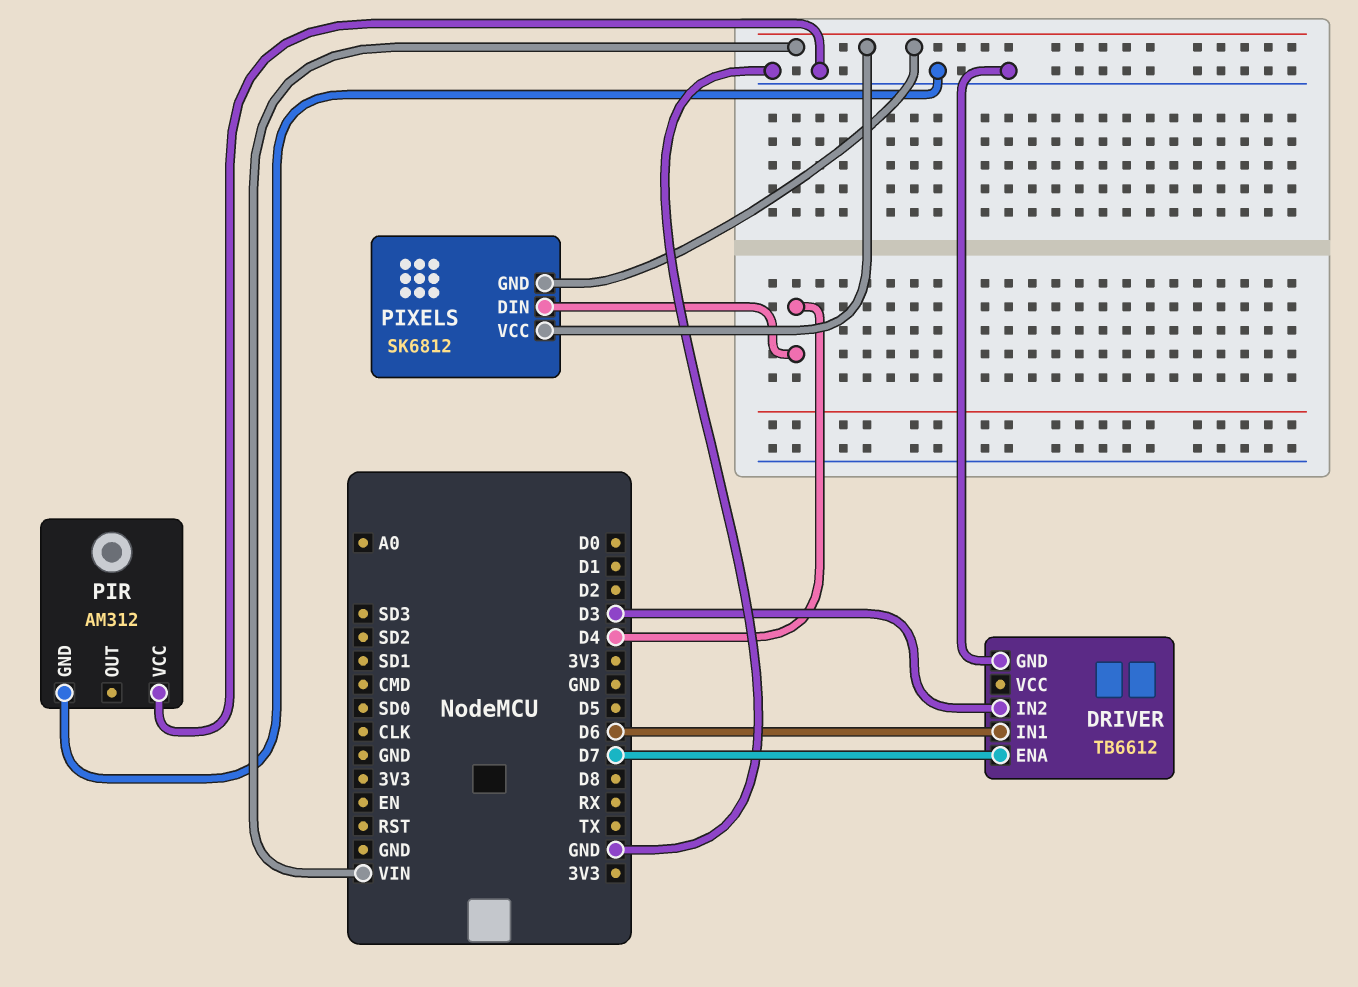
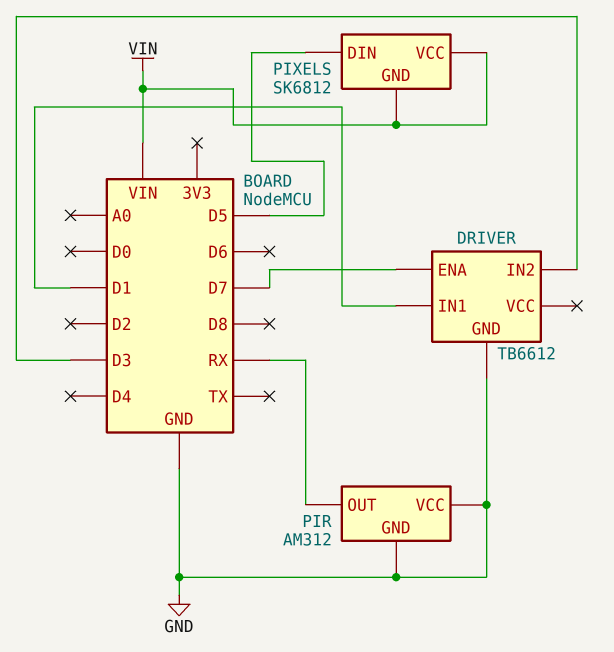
DRIVER pin IN1: D6 -> D1
PIR pin OUT: none -> RX
PIXELS pin DIN: D4 -> D5

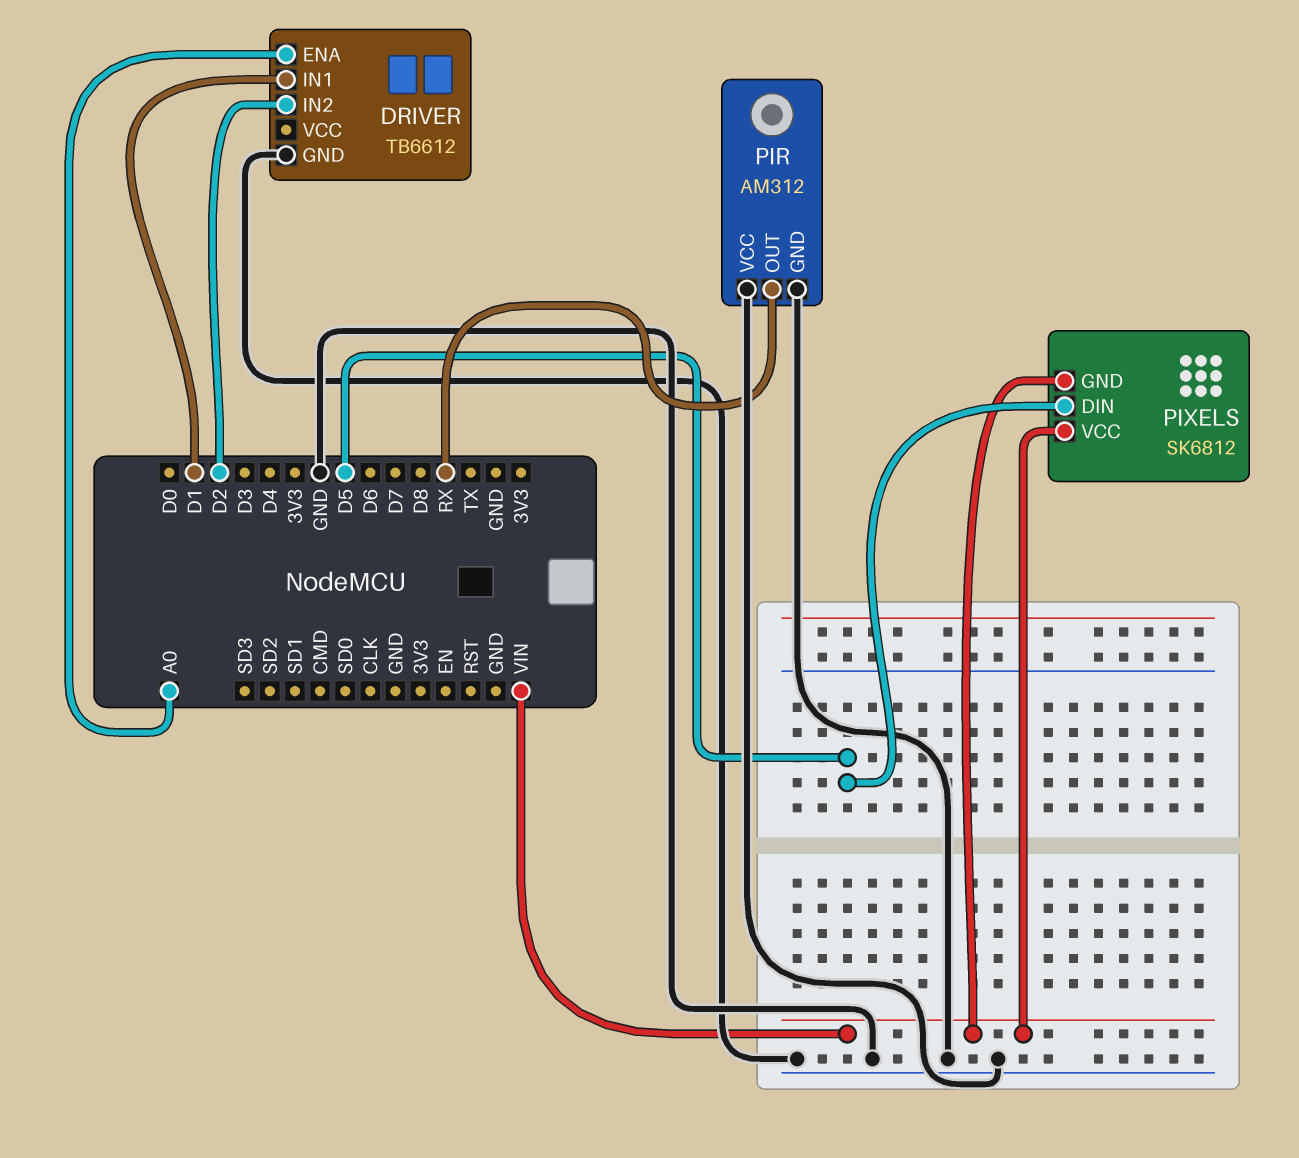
DRIVER pin ENA: D7 -> A0
DRIVER pin IN2: D3 -> D2

